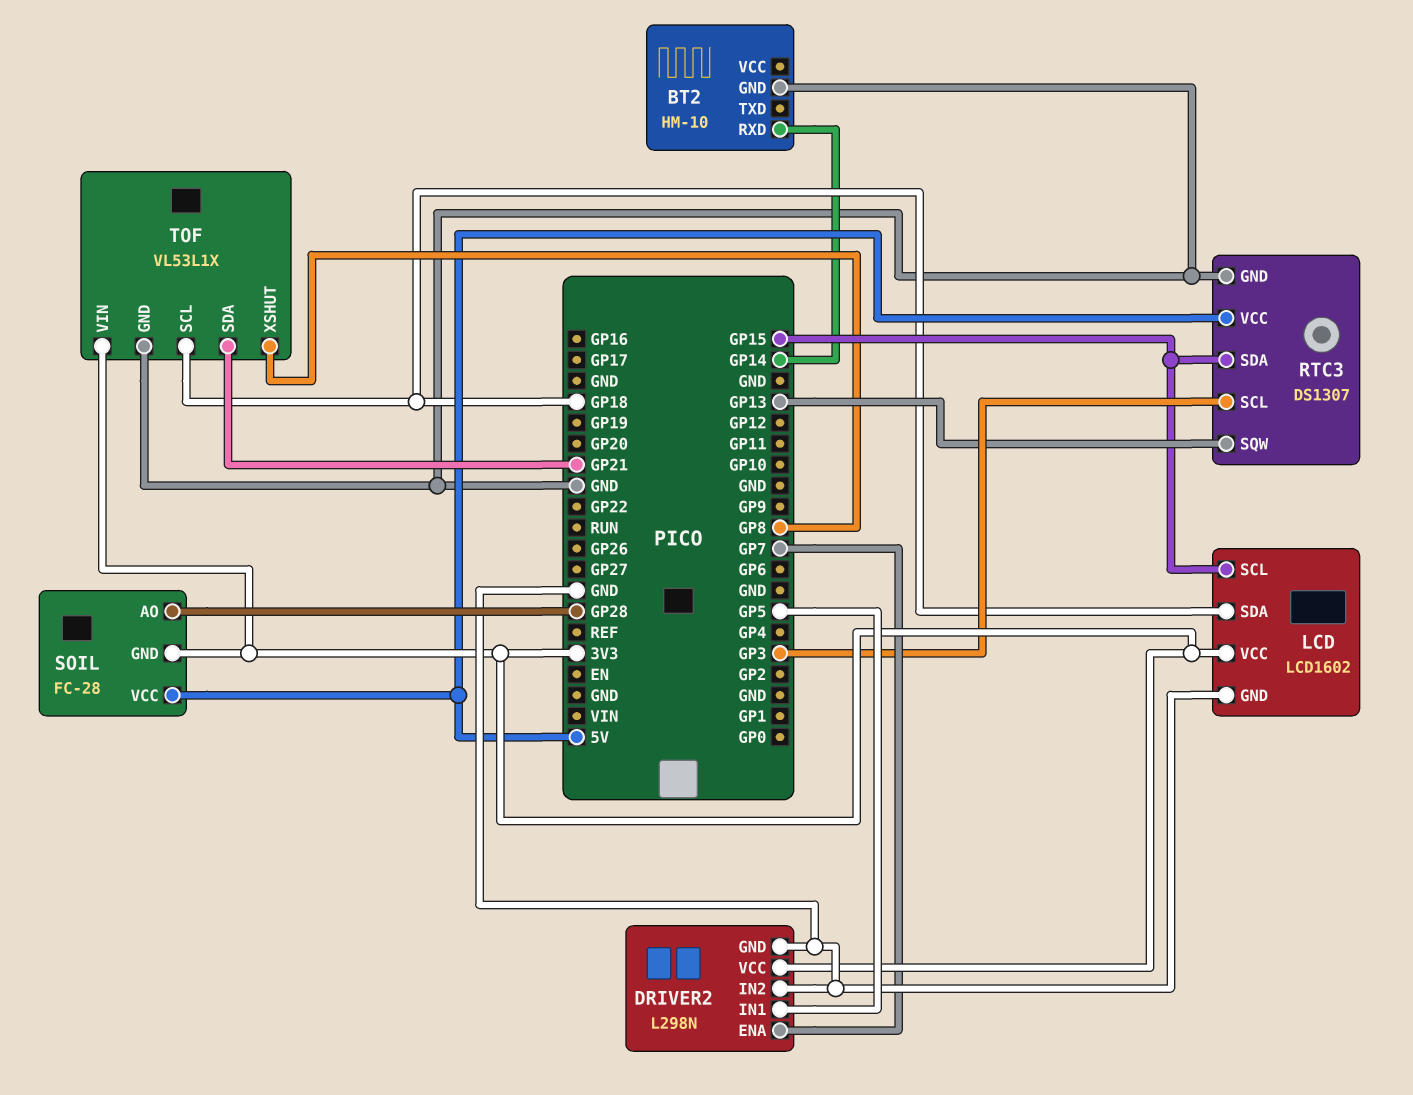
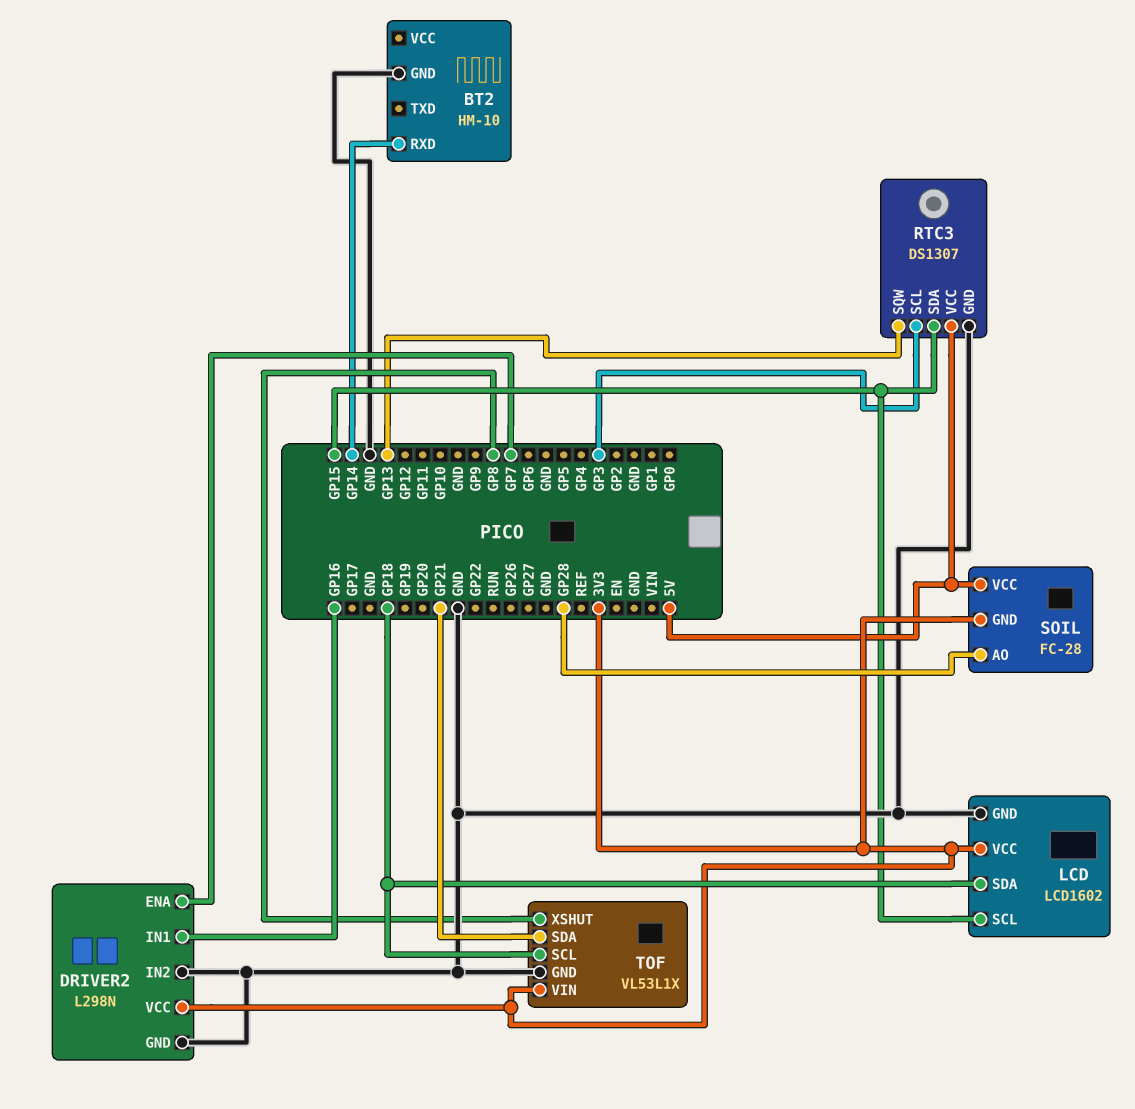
DRIVER2 pin IN1: GP5 -> GP16

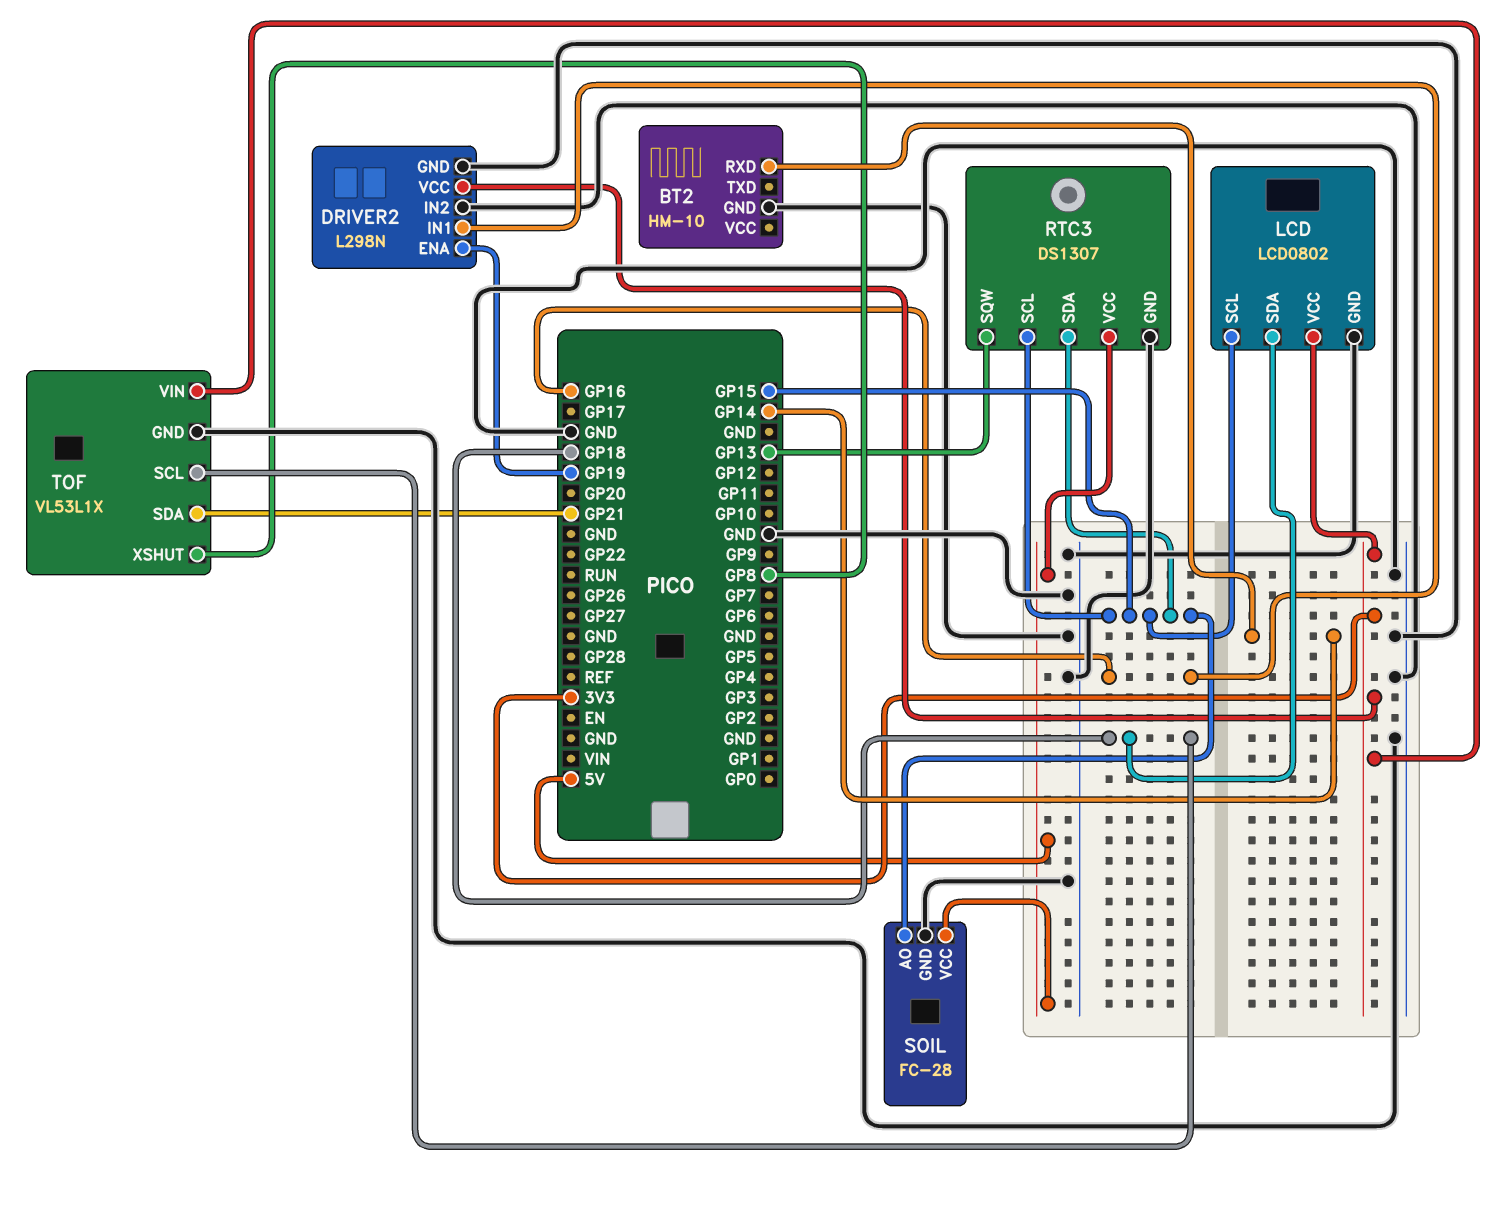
DRIVER2 pin ENA: GP7 -> GP19
LCD: LCD1602 -> LCD0802
RTC3 pin SCL: GP3 -> GP15
SOIL pin AO: GP28 -> GP15
SOIL pin GND: 3V3 -> GND

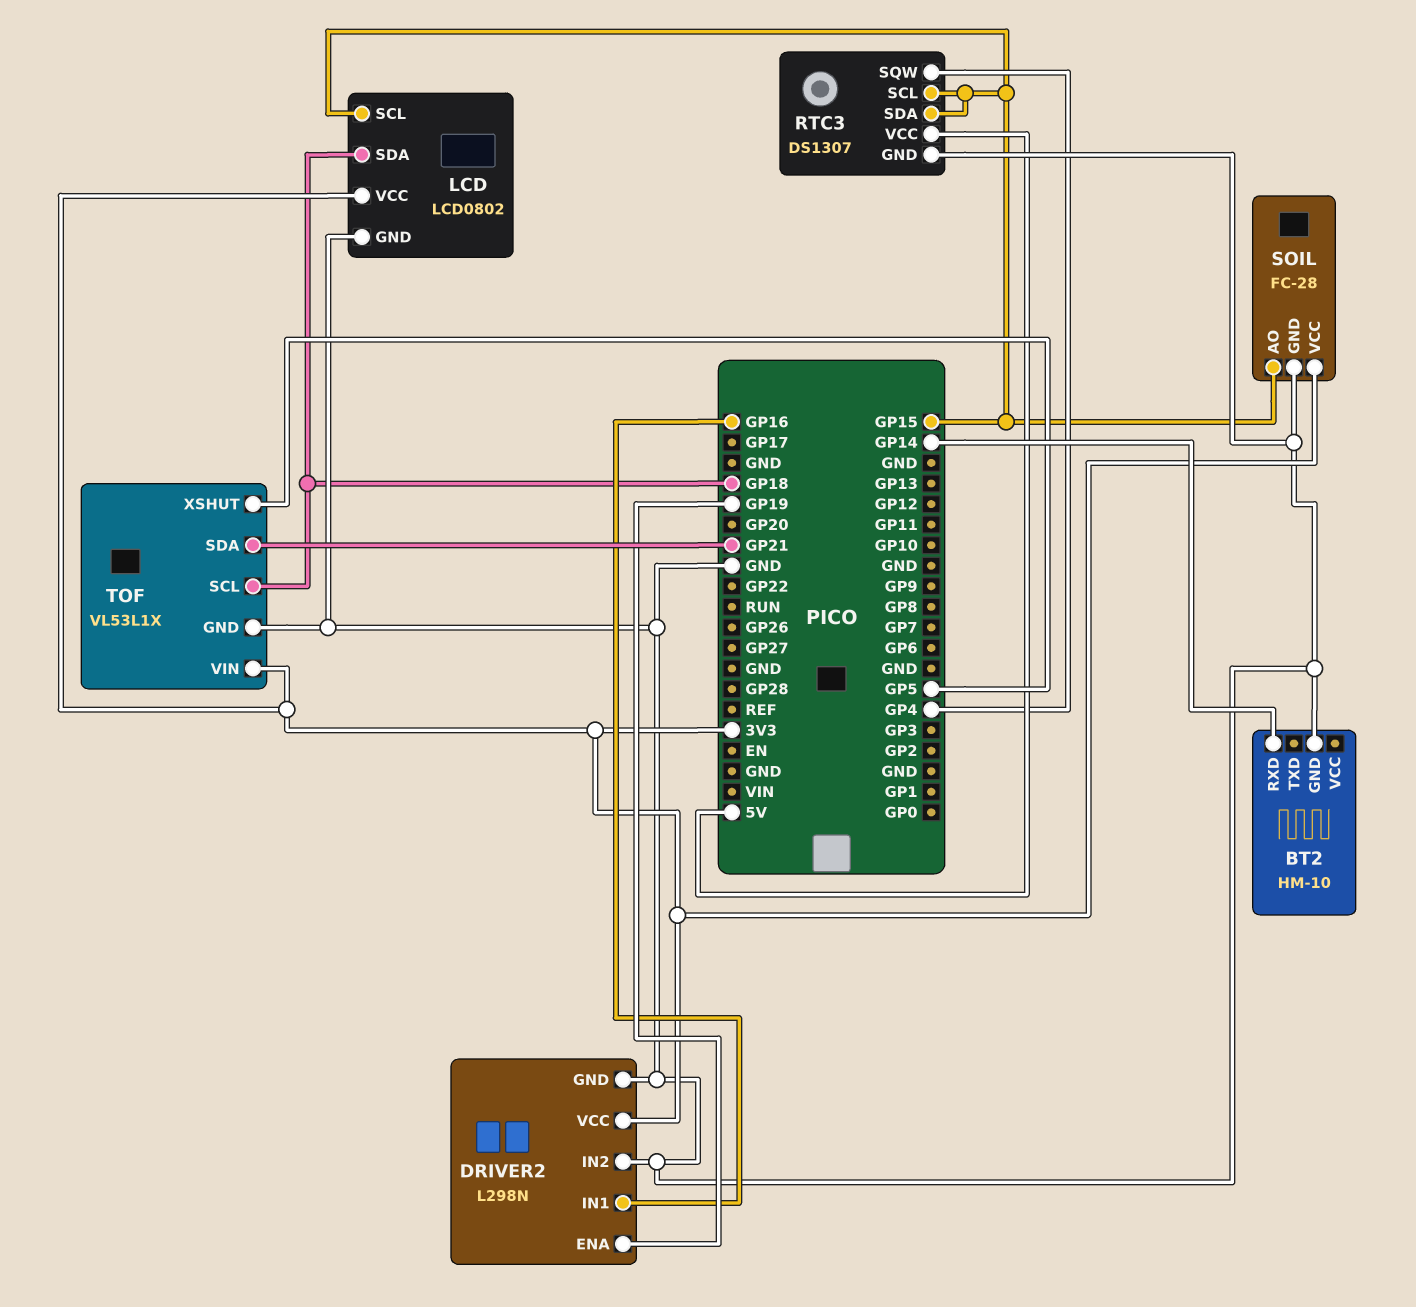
RTC3 pin SQW: GP13 -> GP4
SOIL pin VCC: 5V -> 3V3
TOF pin XSHUT: GP8 -> GP5

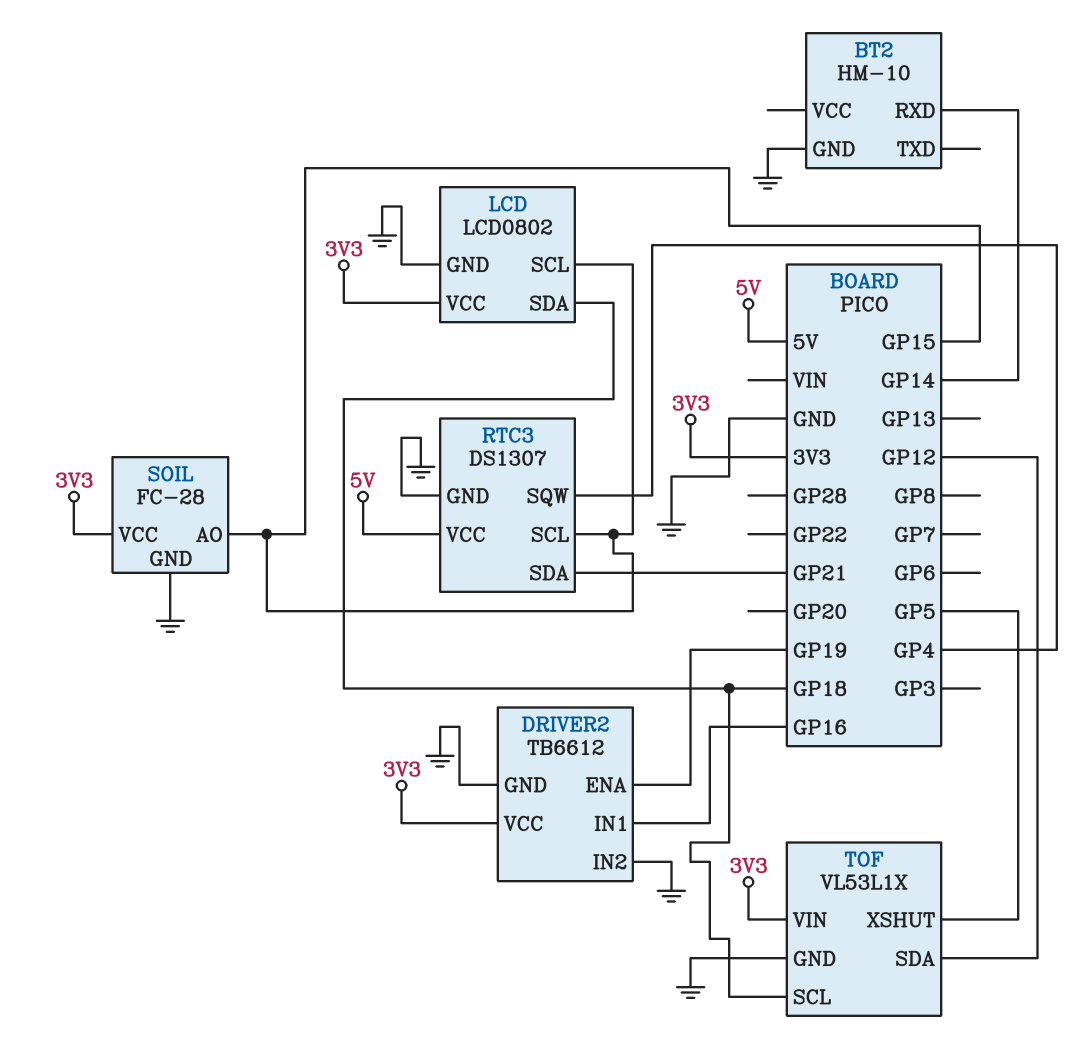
DRIVER2: L298N -> TB6612
RTC3 pin SDA: GP15 -> GP21
TOF pin SDA: GP21 -> GP12

